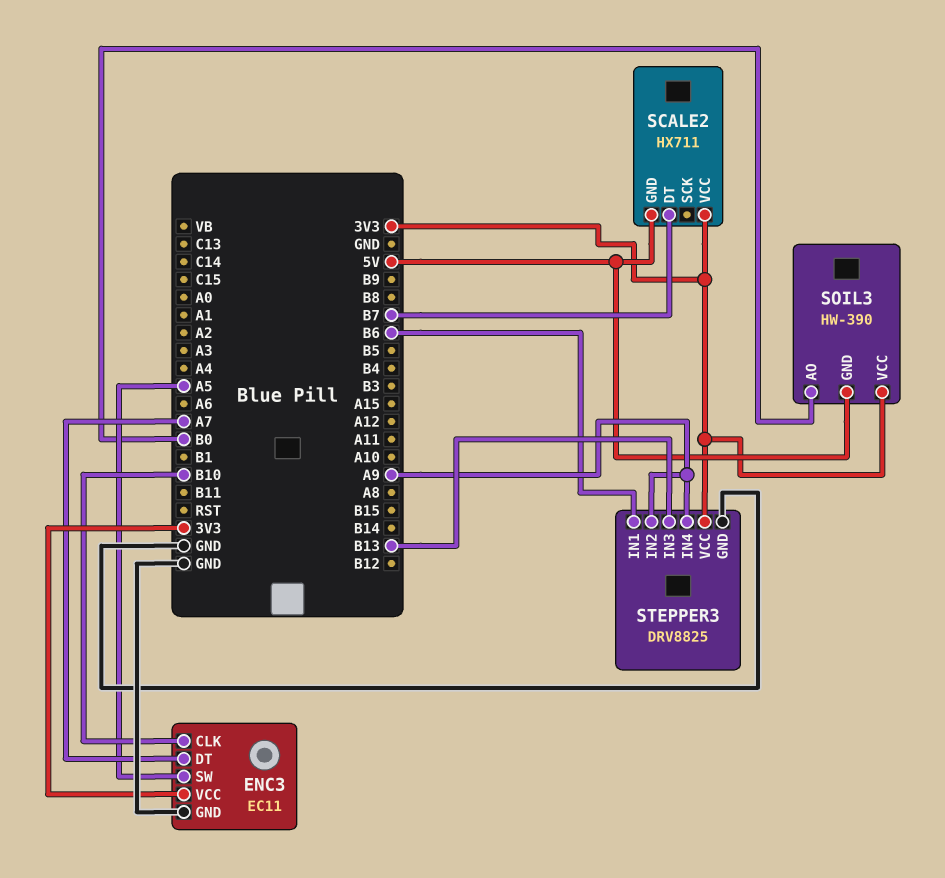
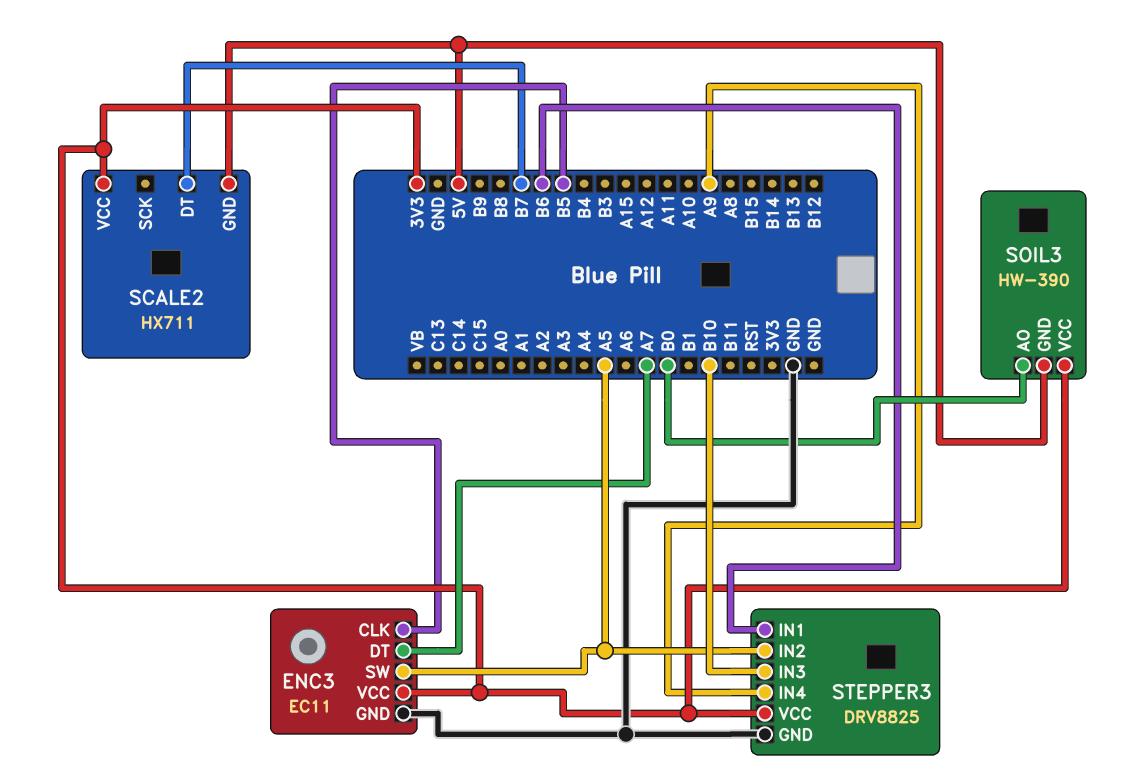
ENC3 pin CLK: B10 -> B5
STEPPER3 pin IN2: A9 -> A5
STEPPER3 pin IN3: B13 -> B10

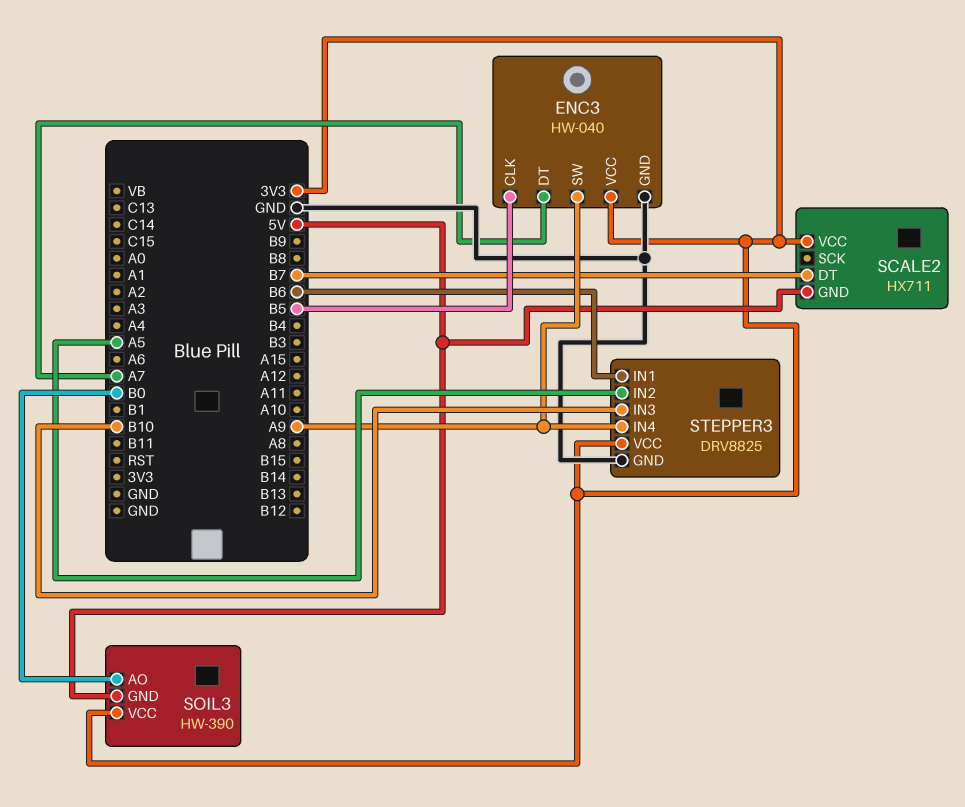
ENC3: EC11 -> HW-040
ENC3 pin SW: A5 -> A9

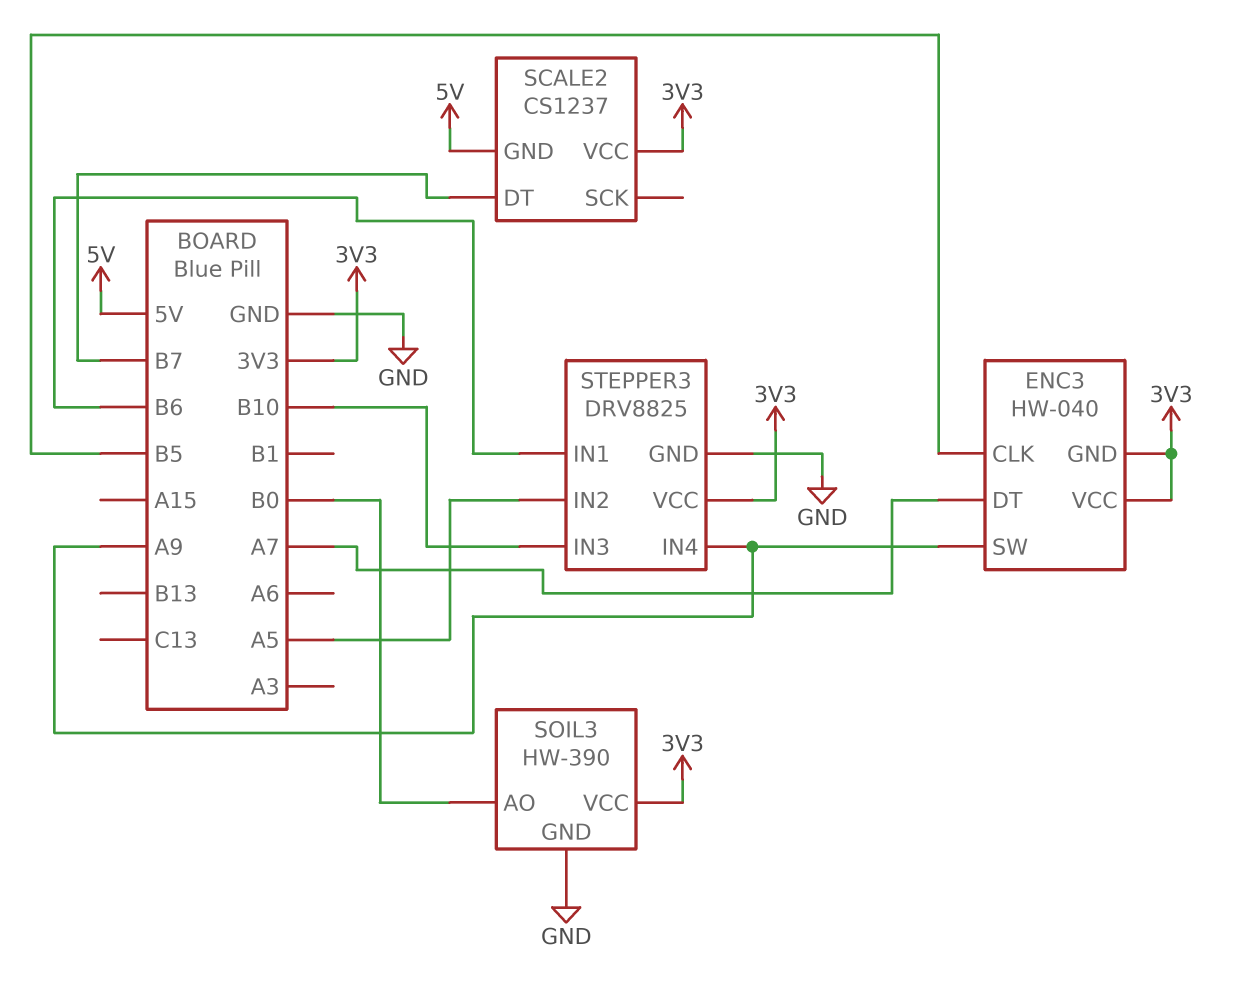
ENC3 pin GND: GND -> 3V3
SCALE2: HX711 -> CS1237
SOIL3 pin GND: 5V -> GND

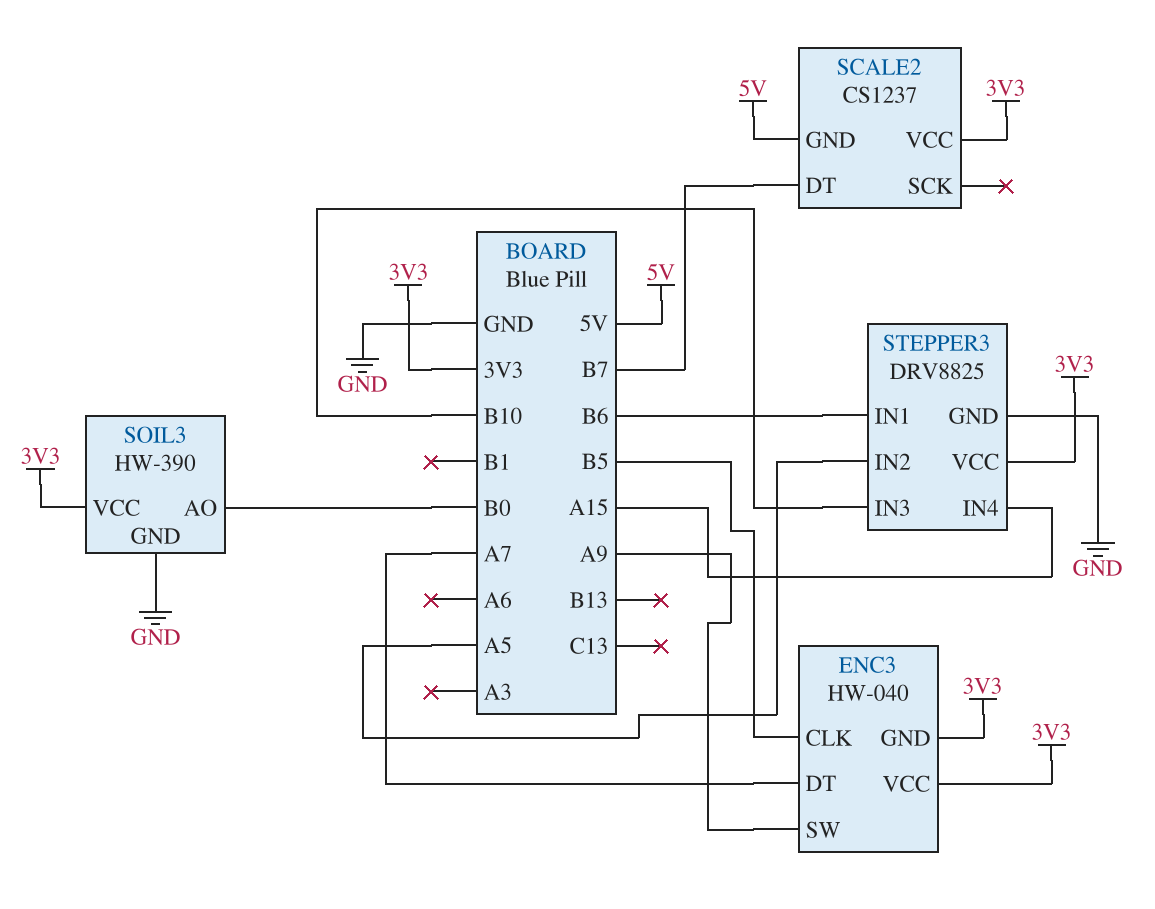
STEPPER3 pin IN4: A9 -> A15

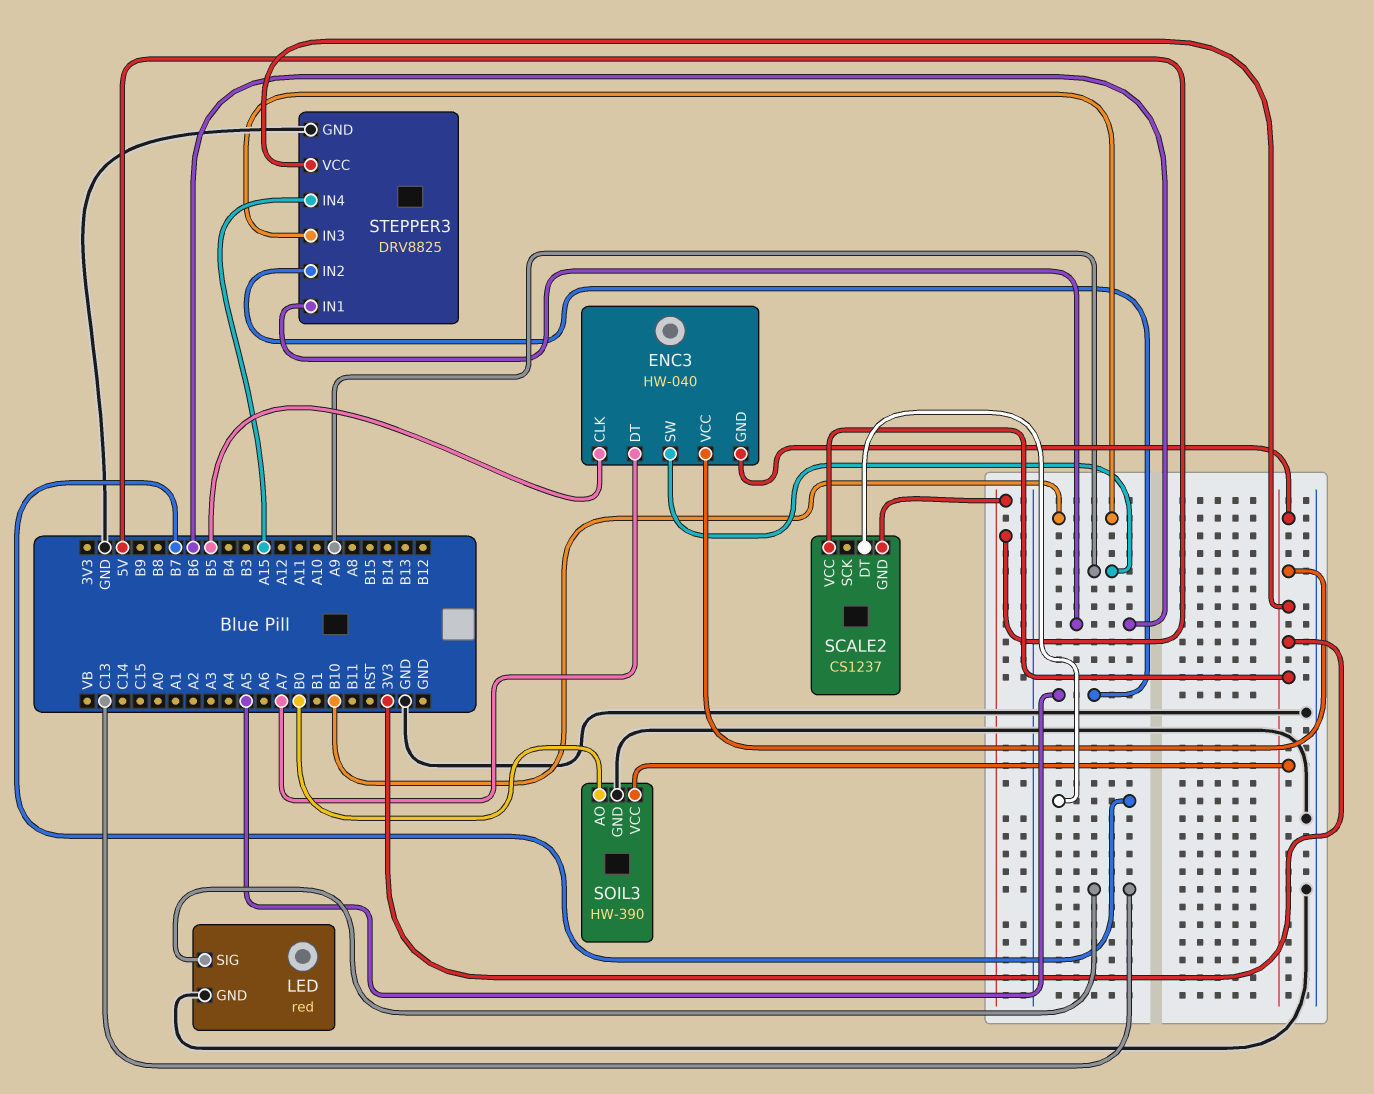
LED: none -> red
LED pin GND: none -> GND
LED pin SIG: none -> C13

